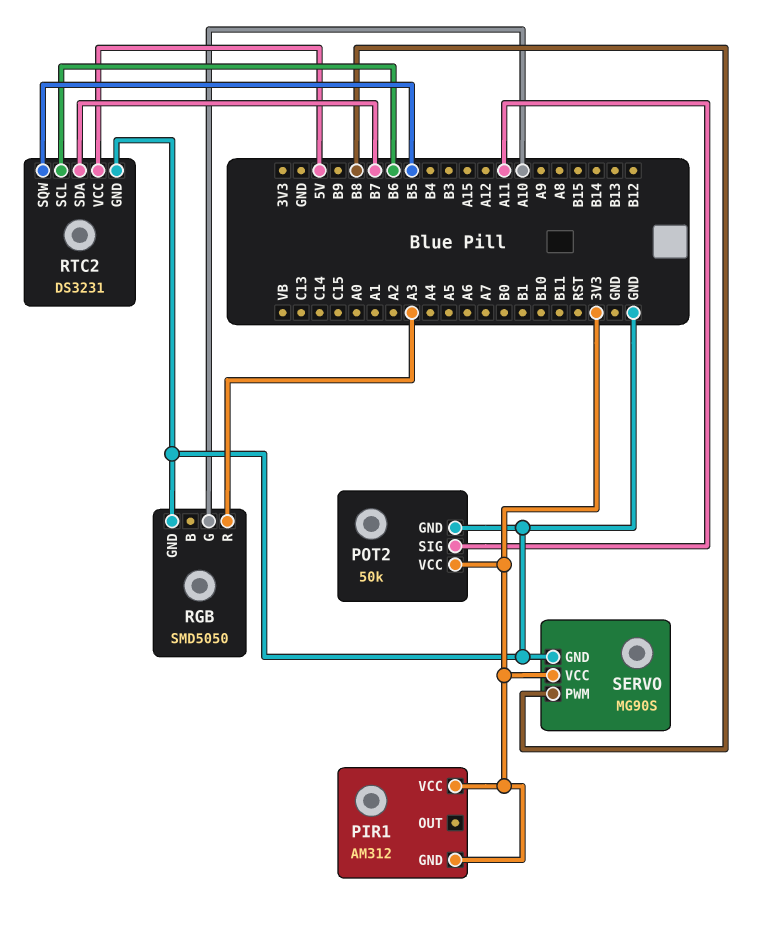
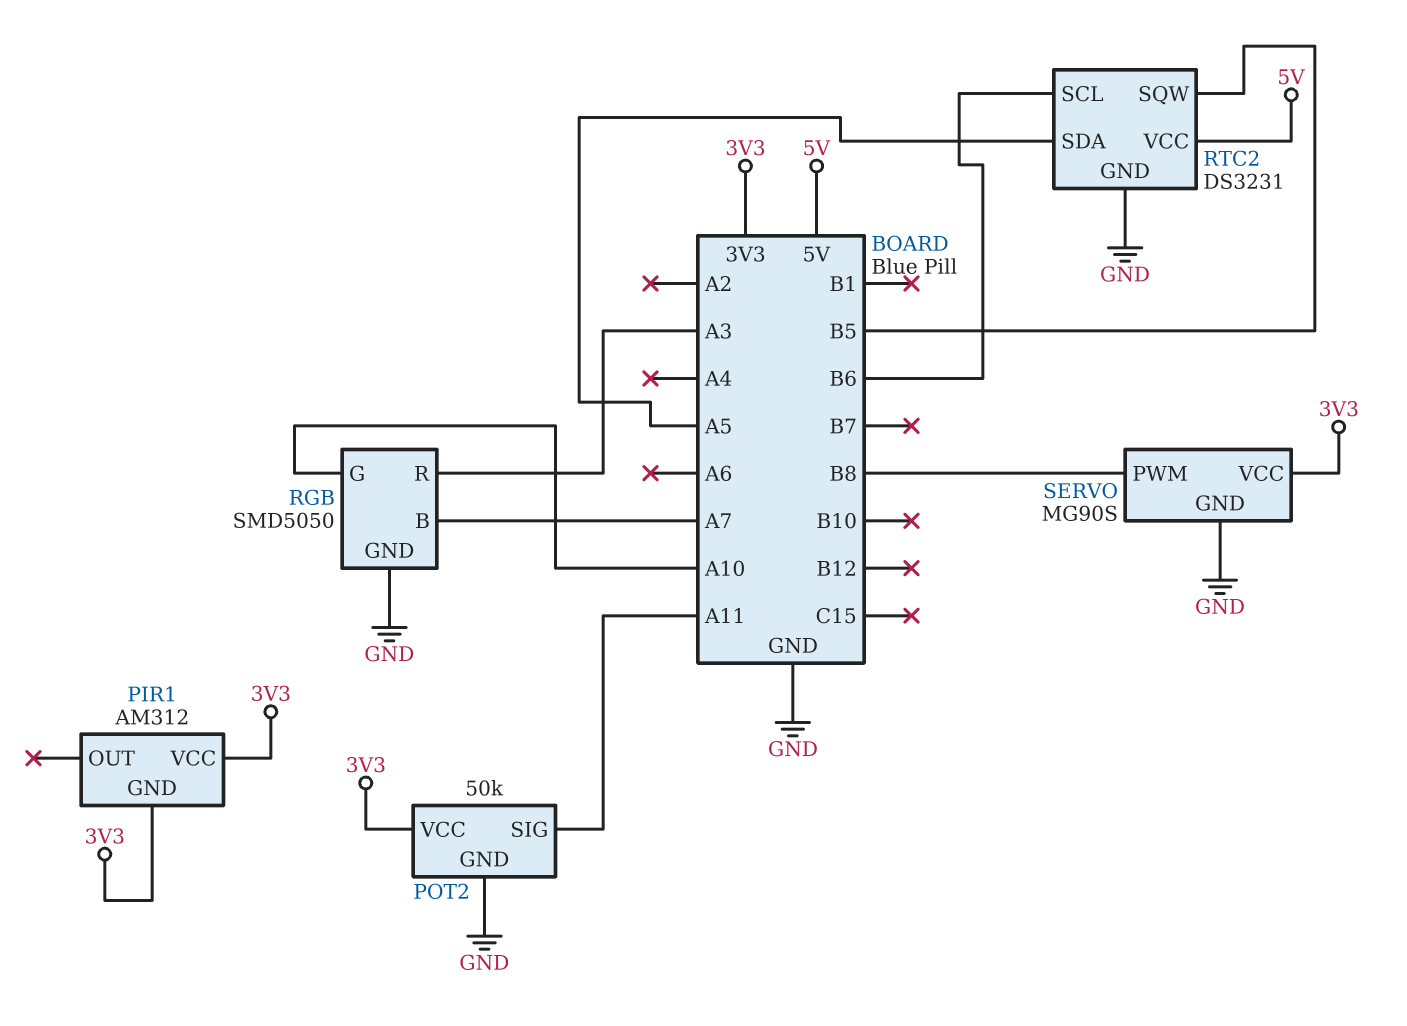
RGB pin B: none -> A7
RTC2 pin SDA: B7 -> A5

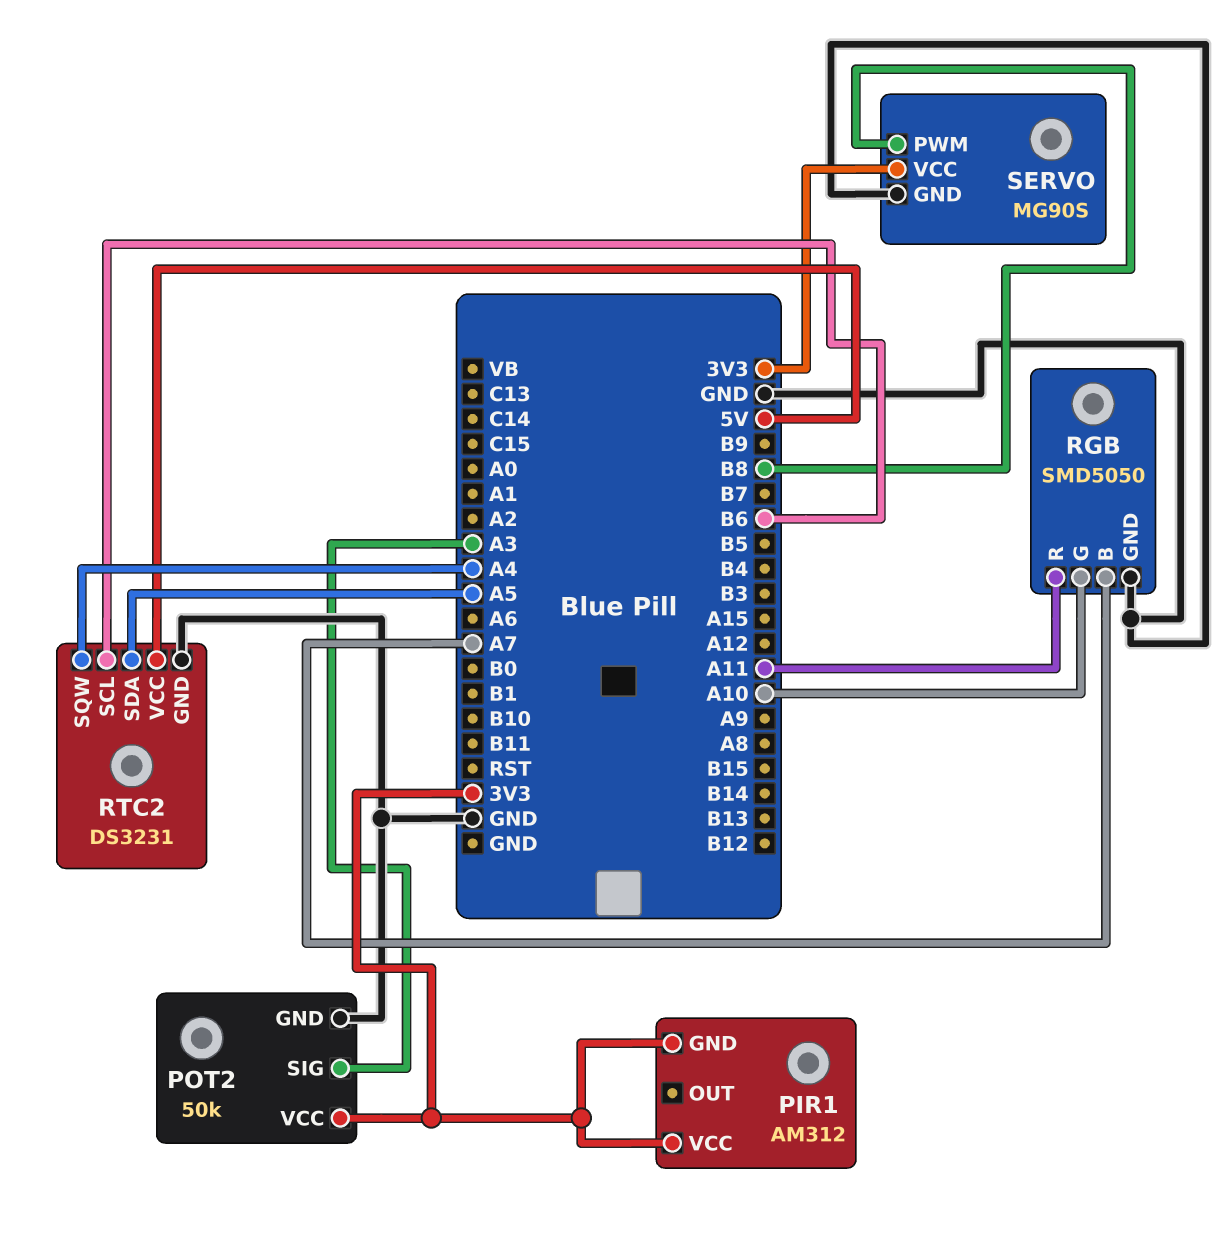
POT2 pin SIG: A11 -> A3
RGB pin R: A3 -> A11
RTC2 pin SQW: B5 -> A4

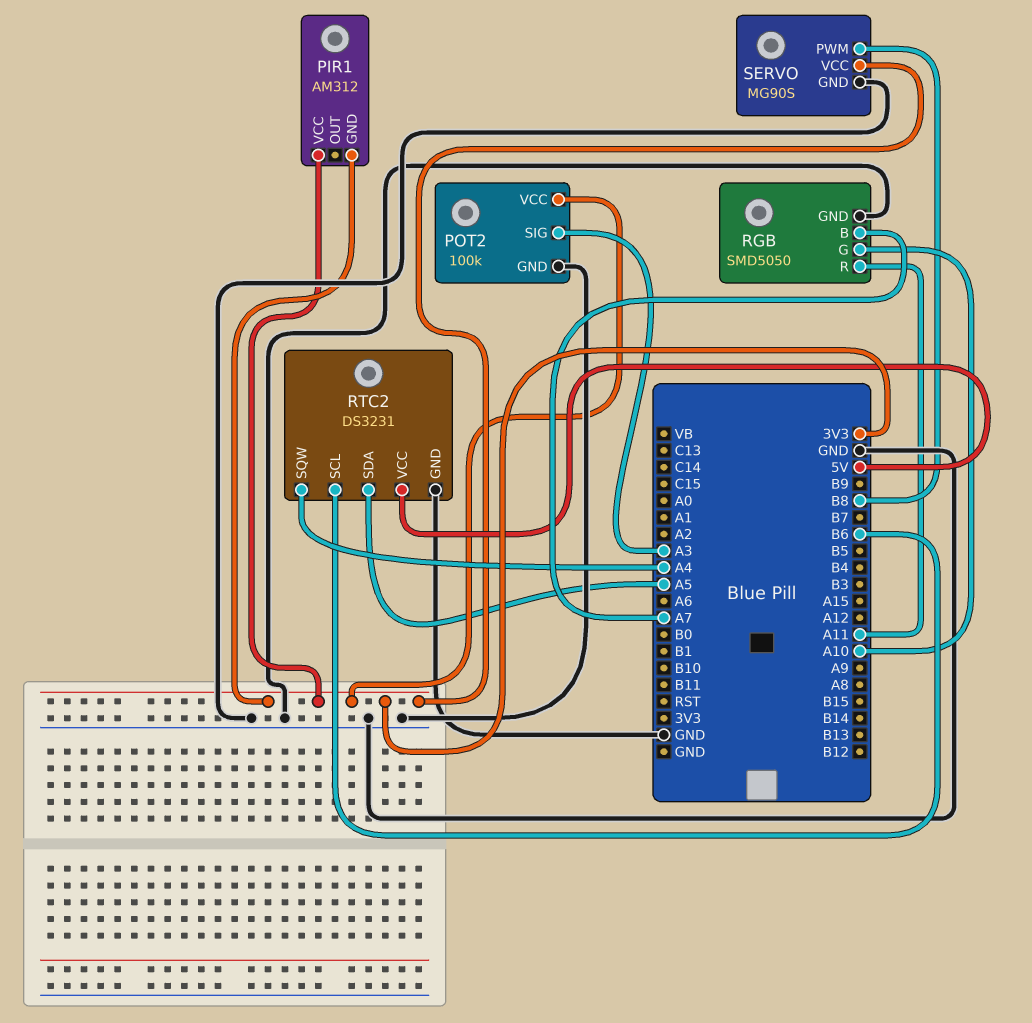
POT2: 50k -> 100k

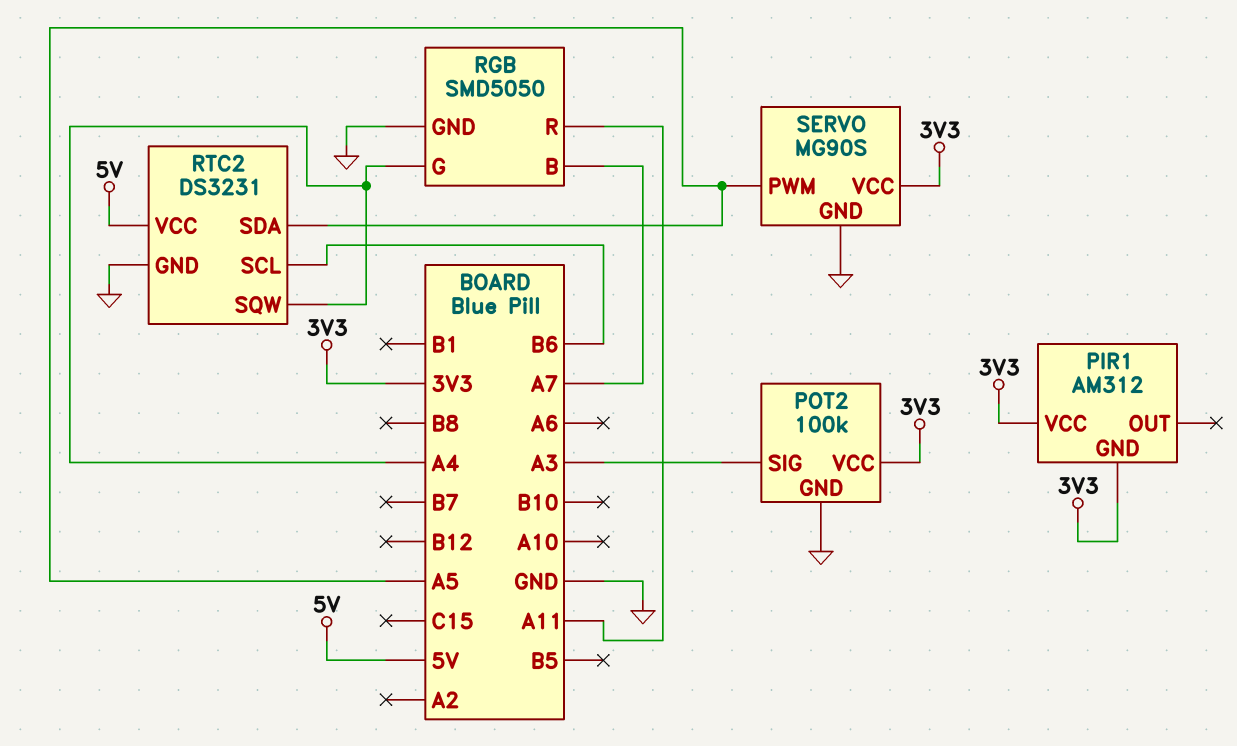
RGB pin G: A10 -> A4
SERVO pin PWM: B8 -> A5

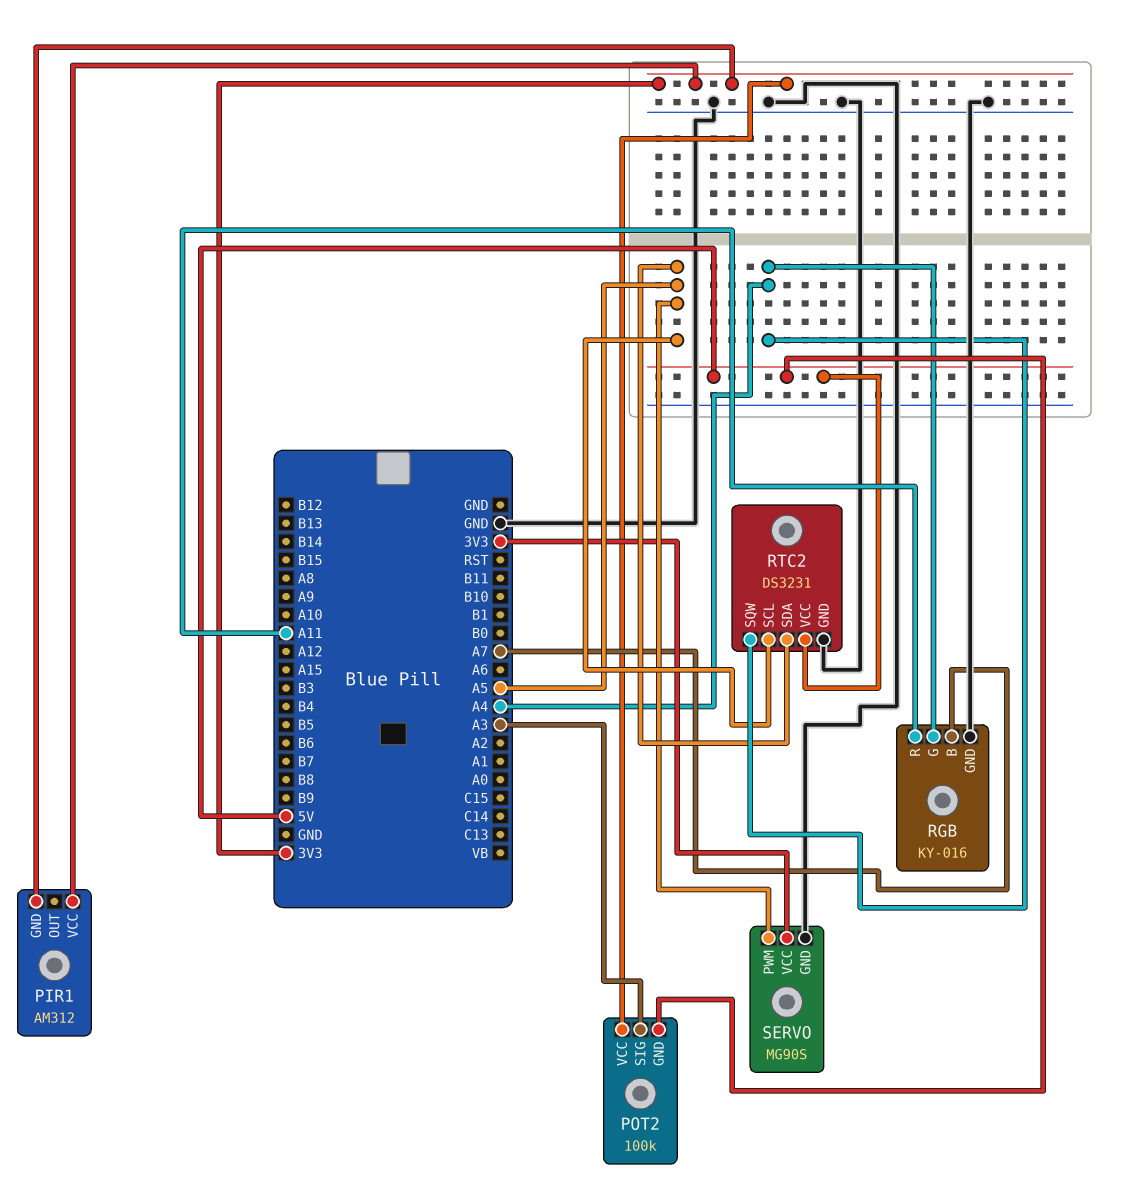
POT2 pin GND: GND -> 5V
RGB: SMD5050 -> KY-016
RTC2 pin SCL: B6 -> A5

